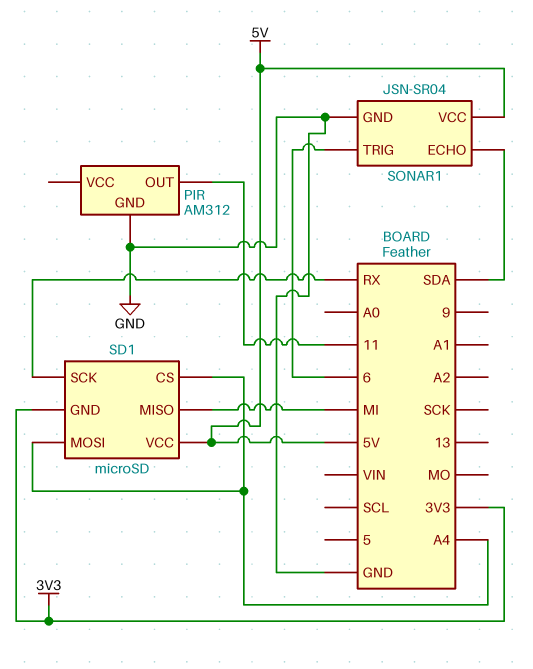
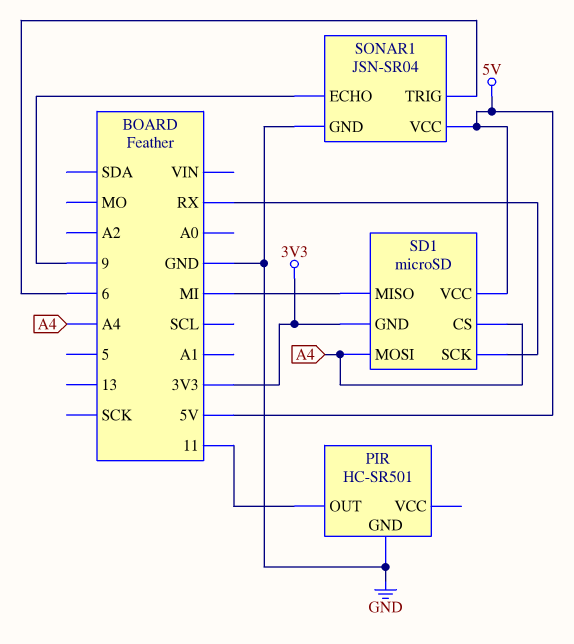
PIR: AM312 -> HC-SR501
SONAR1 pin ECHO: SDA -> 9

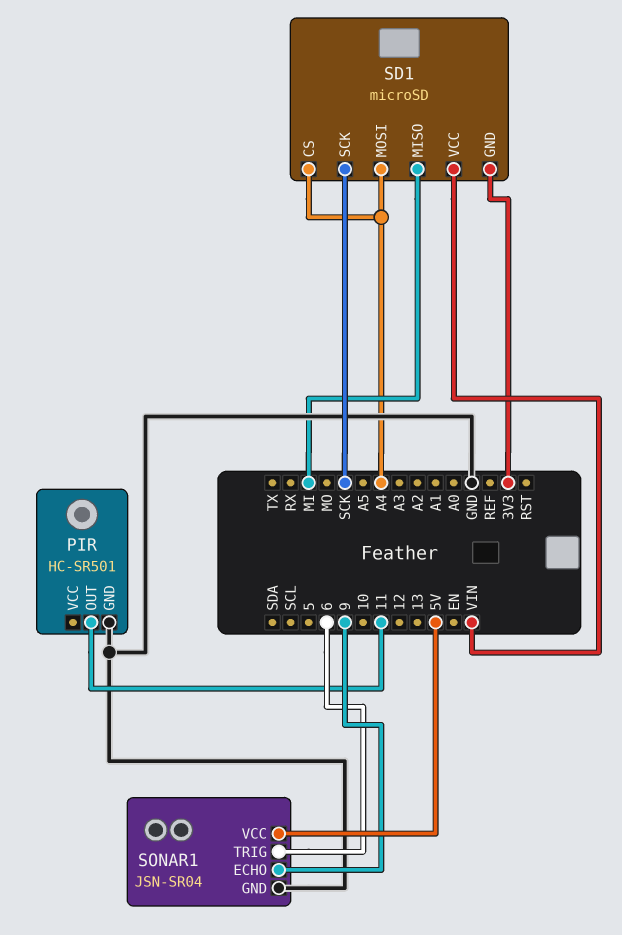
SD1 pin SCK: RX -> SCK
SD1 pin VCC: 5V -> VIN

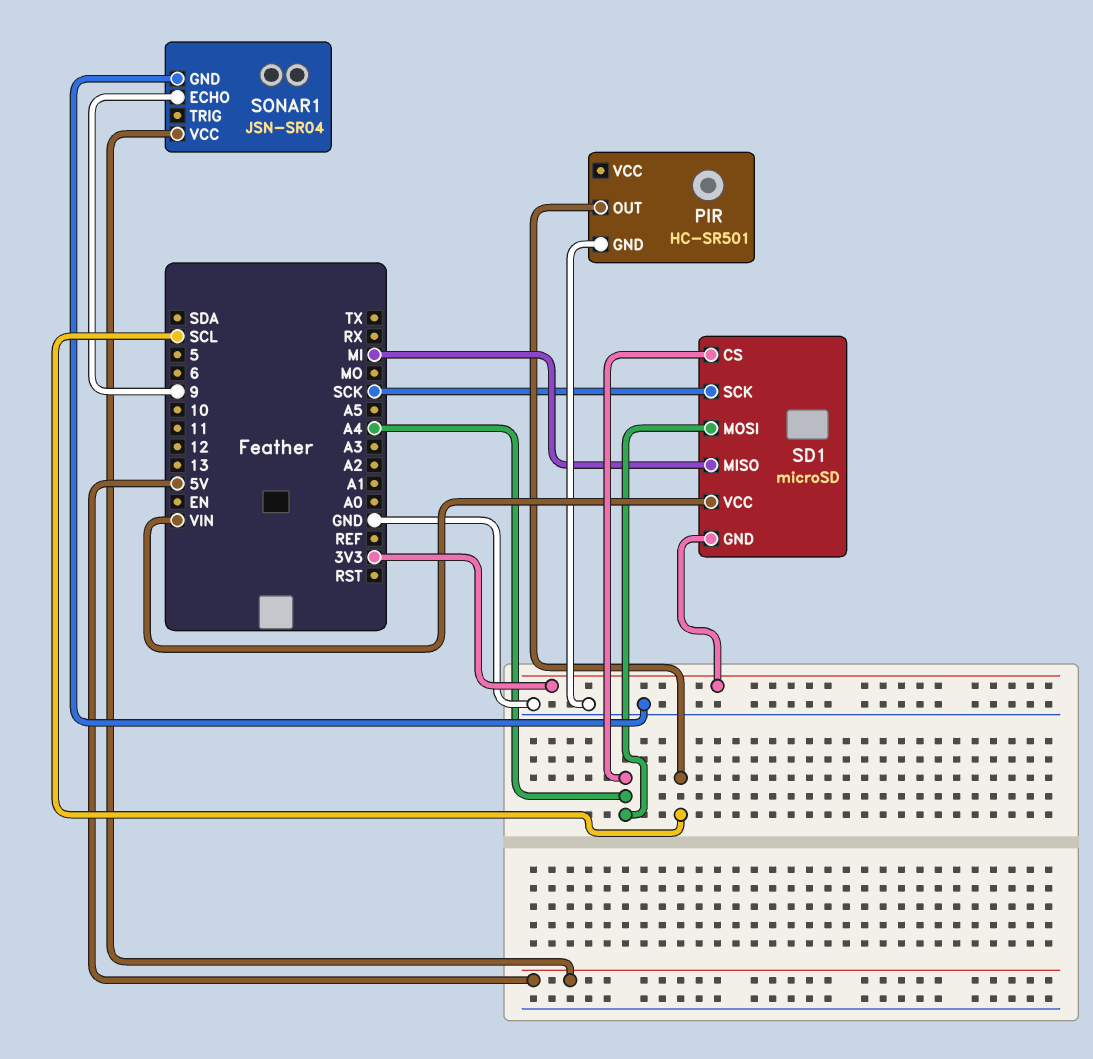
PIR pin OUT: 11 -> SCL
SONAR1 pin TRIG: 6 -> none

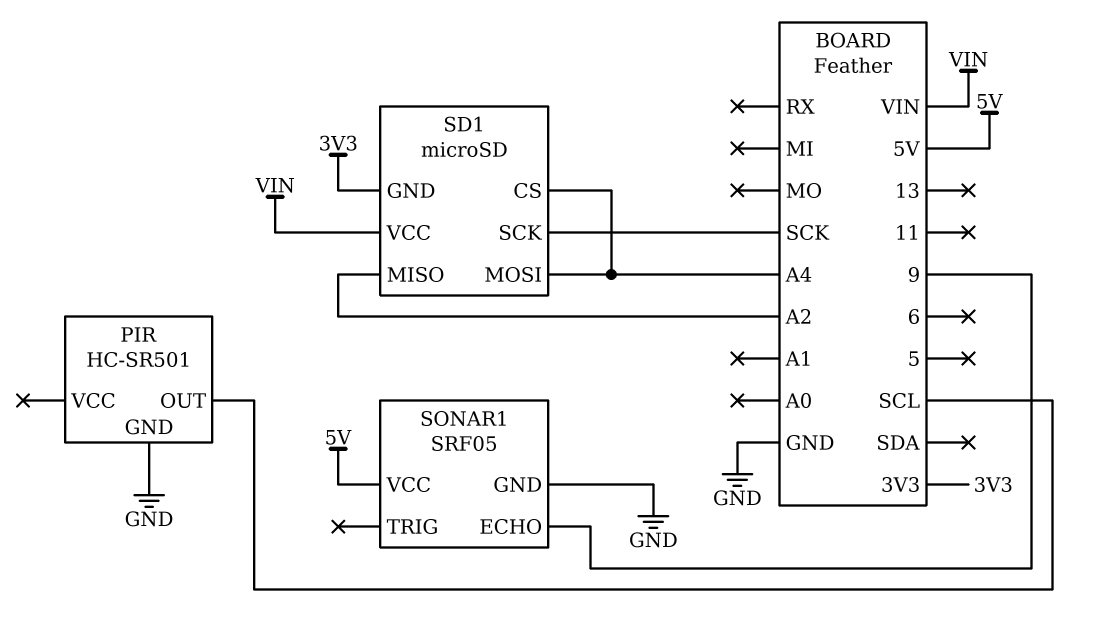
SD1 pin MISO: MI -> A2
SONAR1: JSN-SR04 -> SRF05

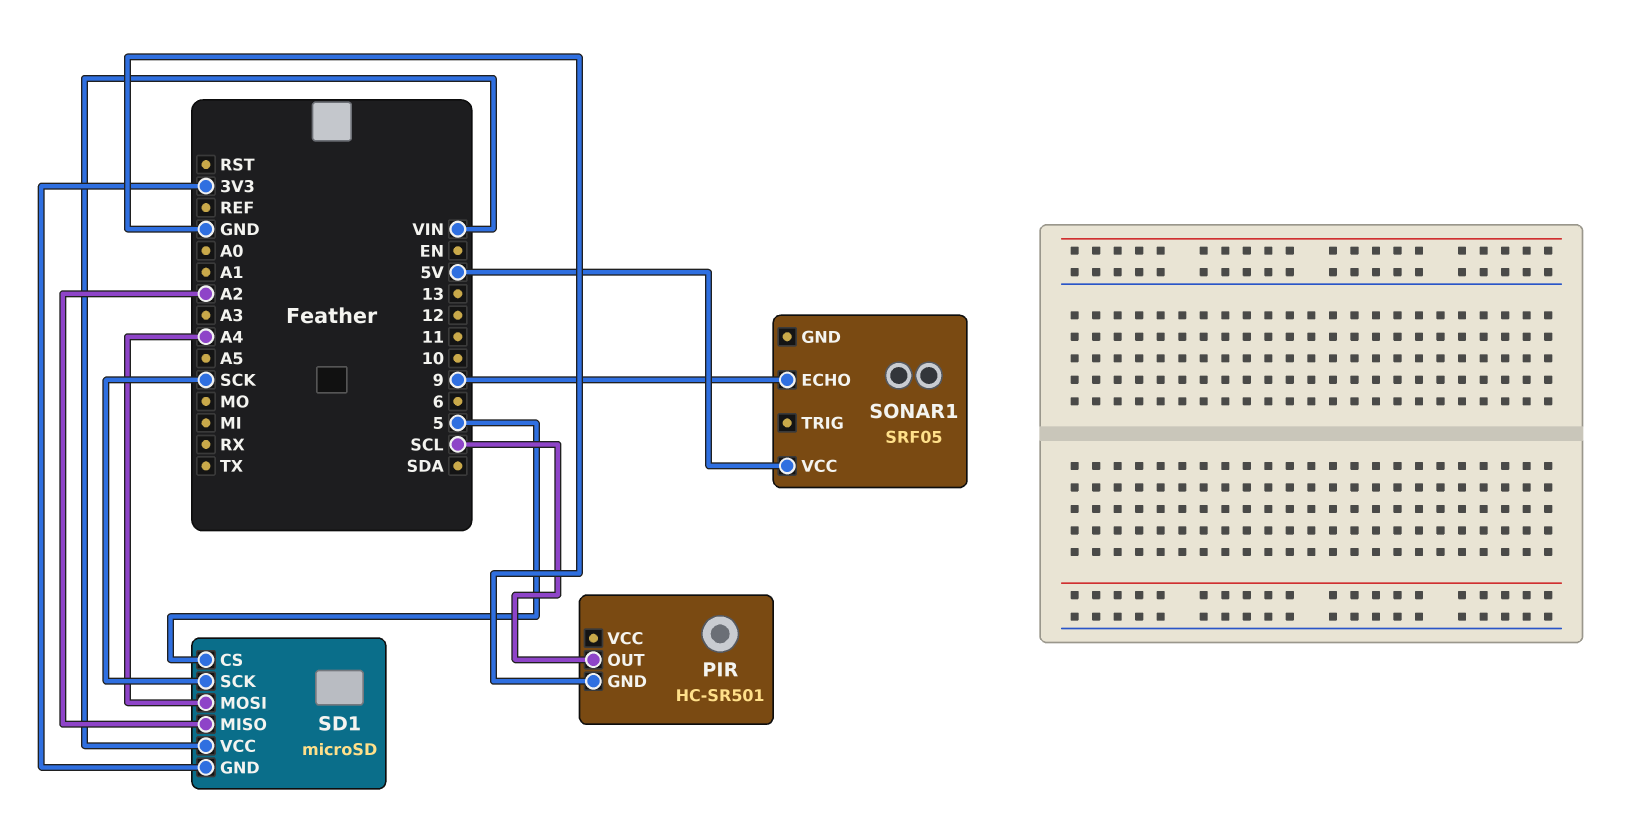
SD1 pin CS: A4 -> 5
SONAR1 pin GND: GND -> none

